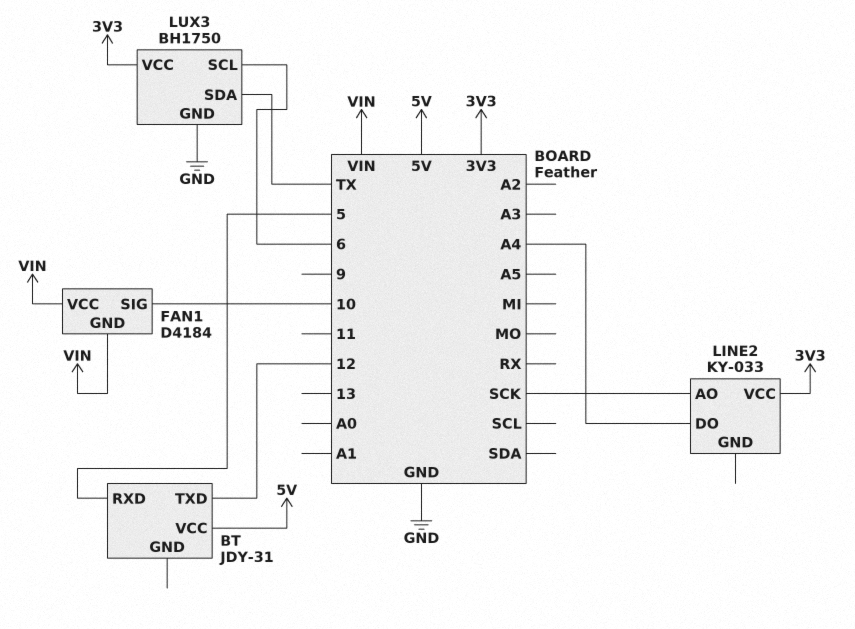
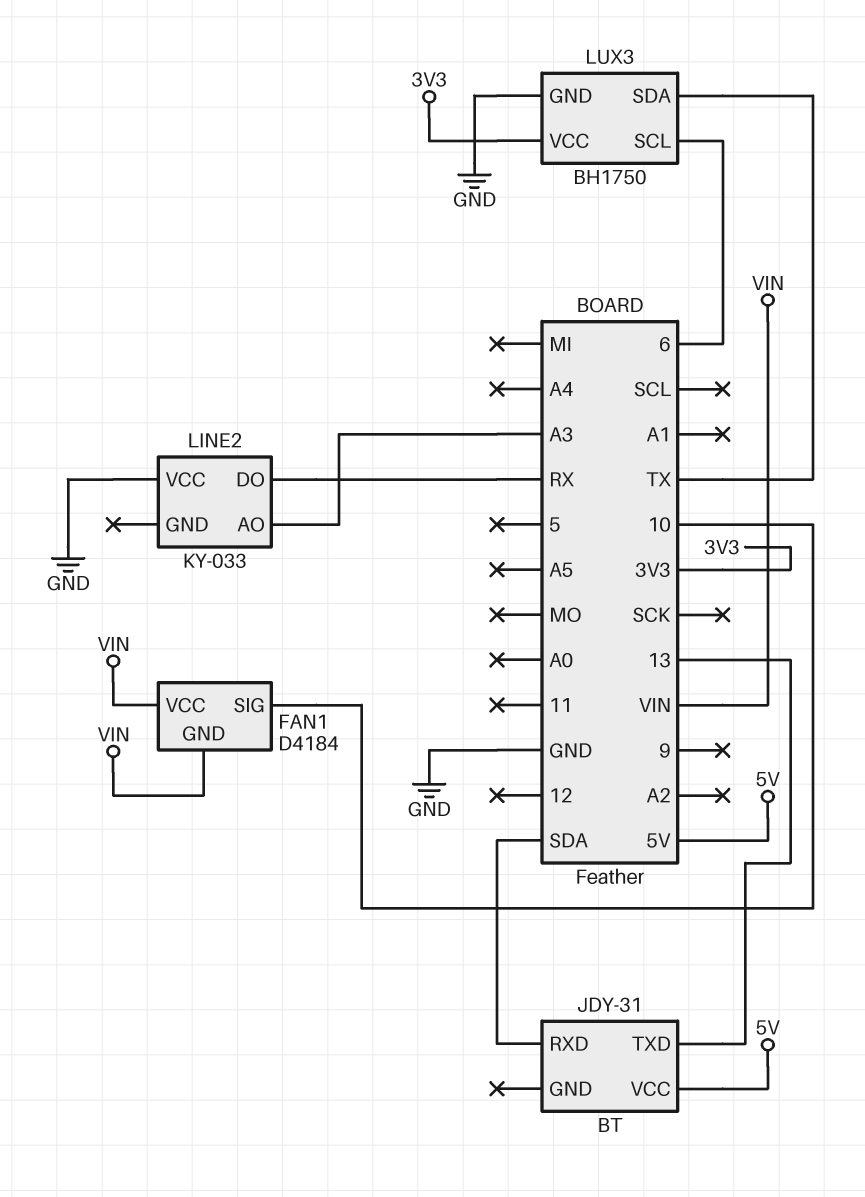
BT pin RXD: 5 -> SDA
BT pin TXD: 12 -> 13
LINE2 pin AO: SCK -> A3
LINE2 pin DO: A4 -> RX
LINE2 pin VCC: 3V3 -> GND

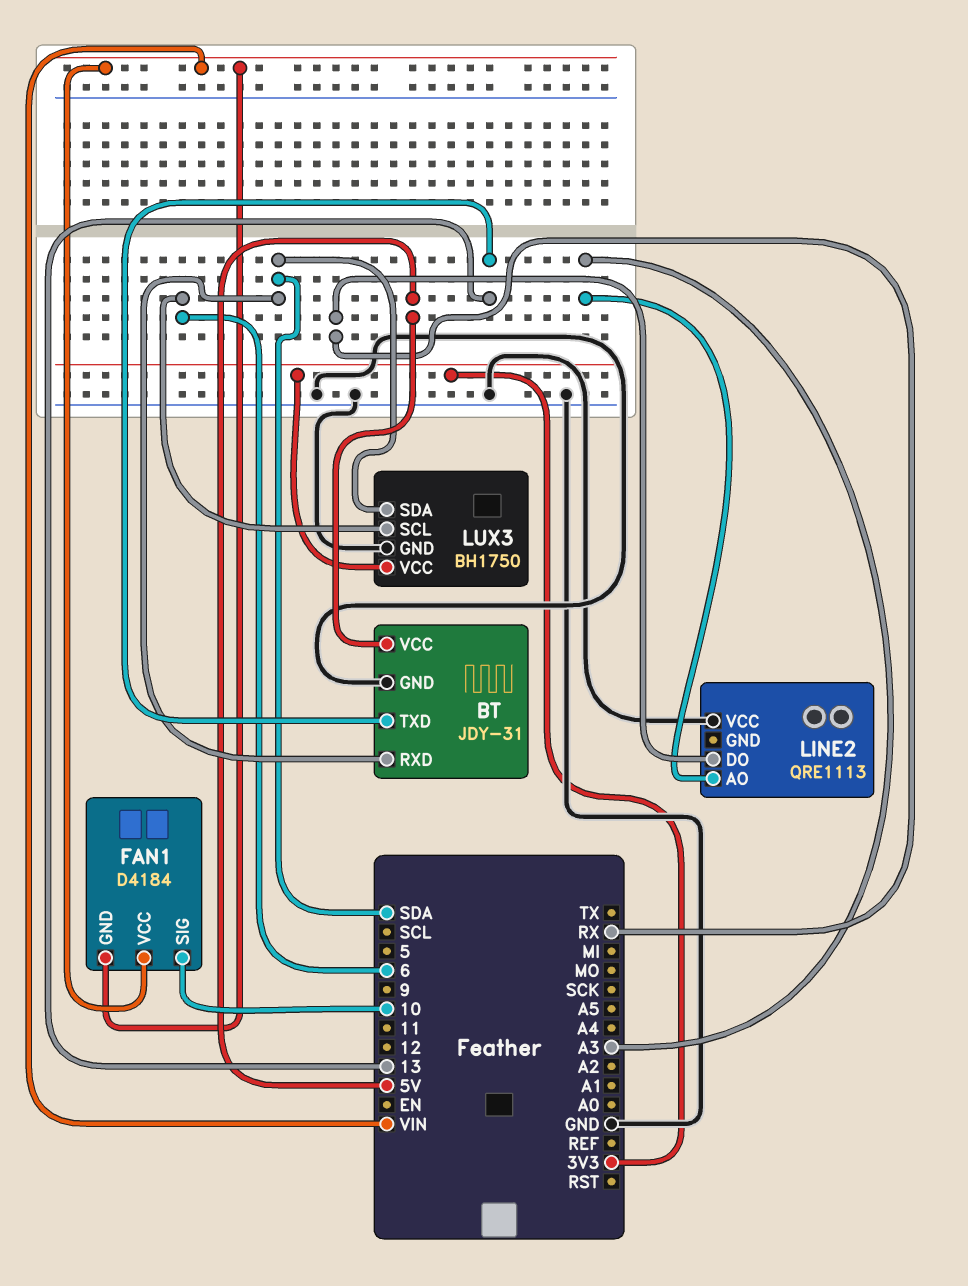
BT pin GND: none -> GND
LINE2: KY-033 -> QRE1113
LUX3 pin SDA: TX -> SDA

